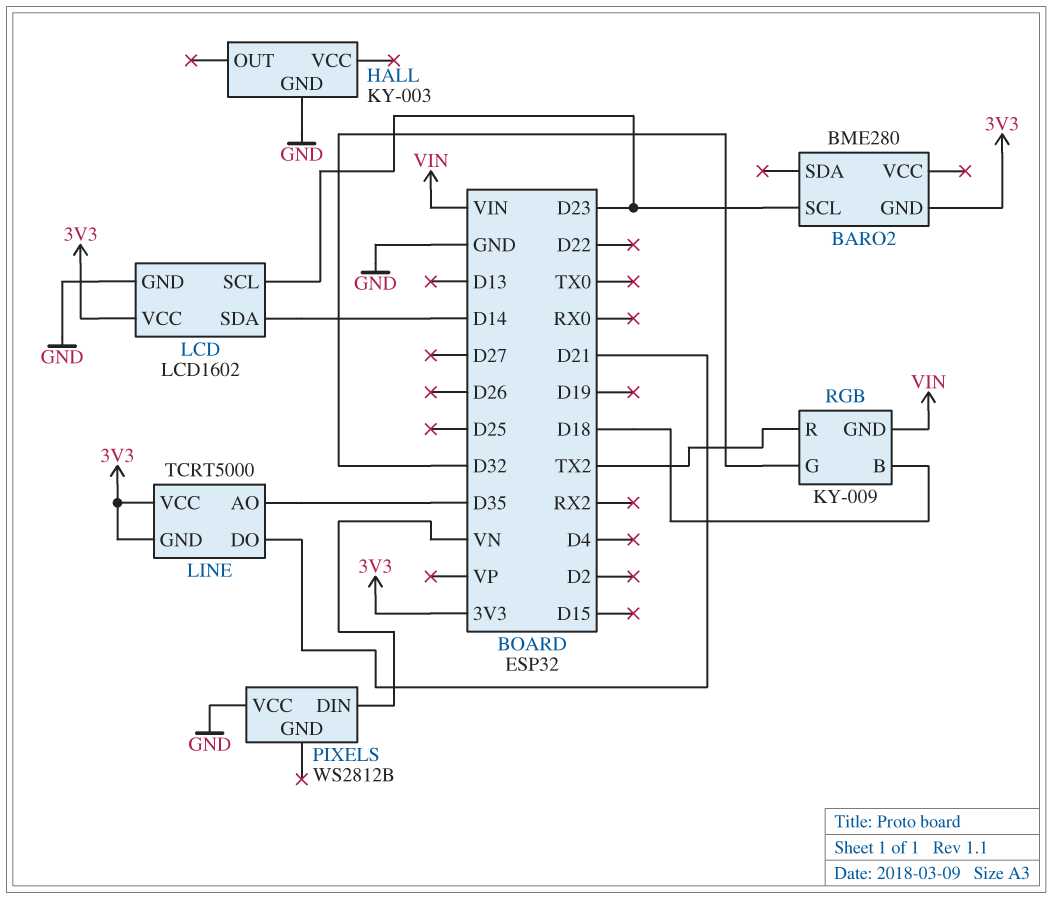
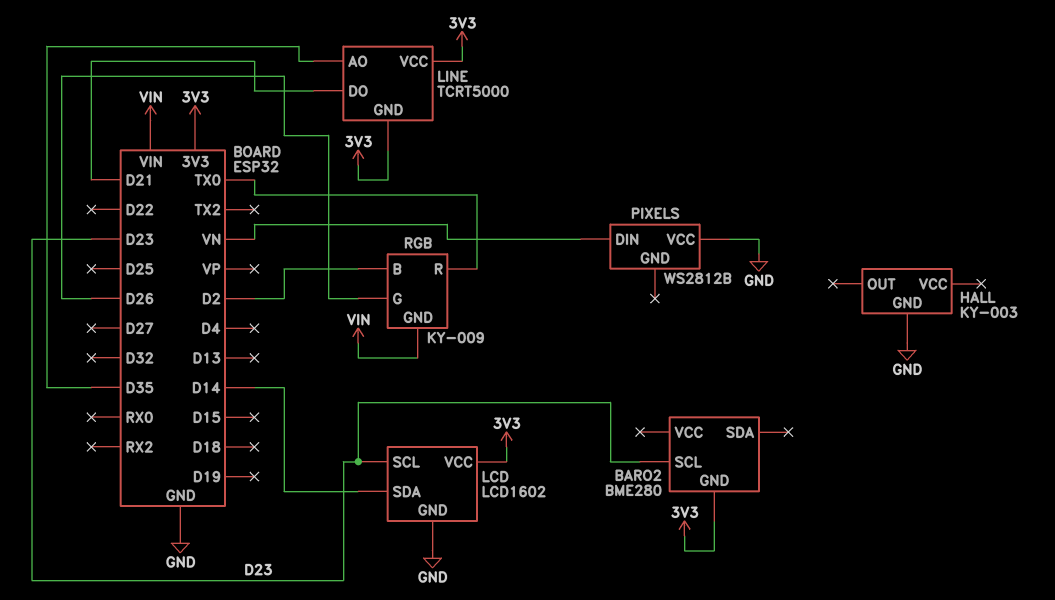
RGB pin B: D18 -> D2
RGB pin G: D32 -> D26
RGB pin R: TX2 -> TX0

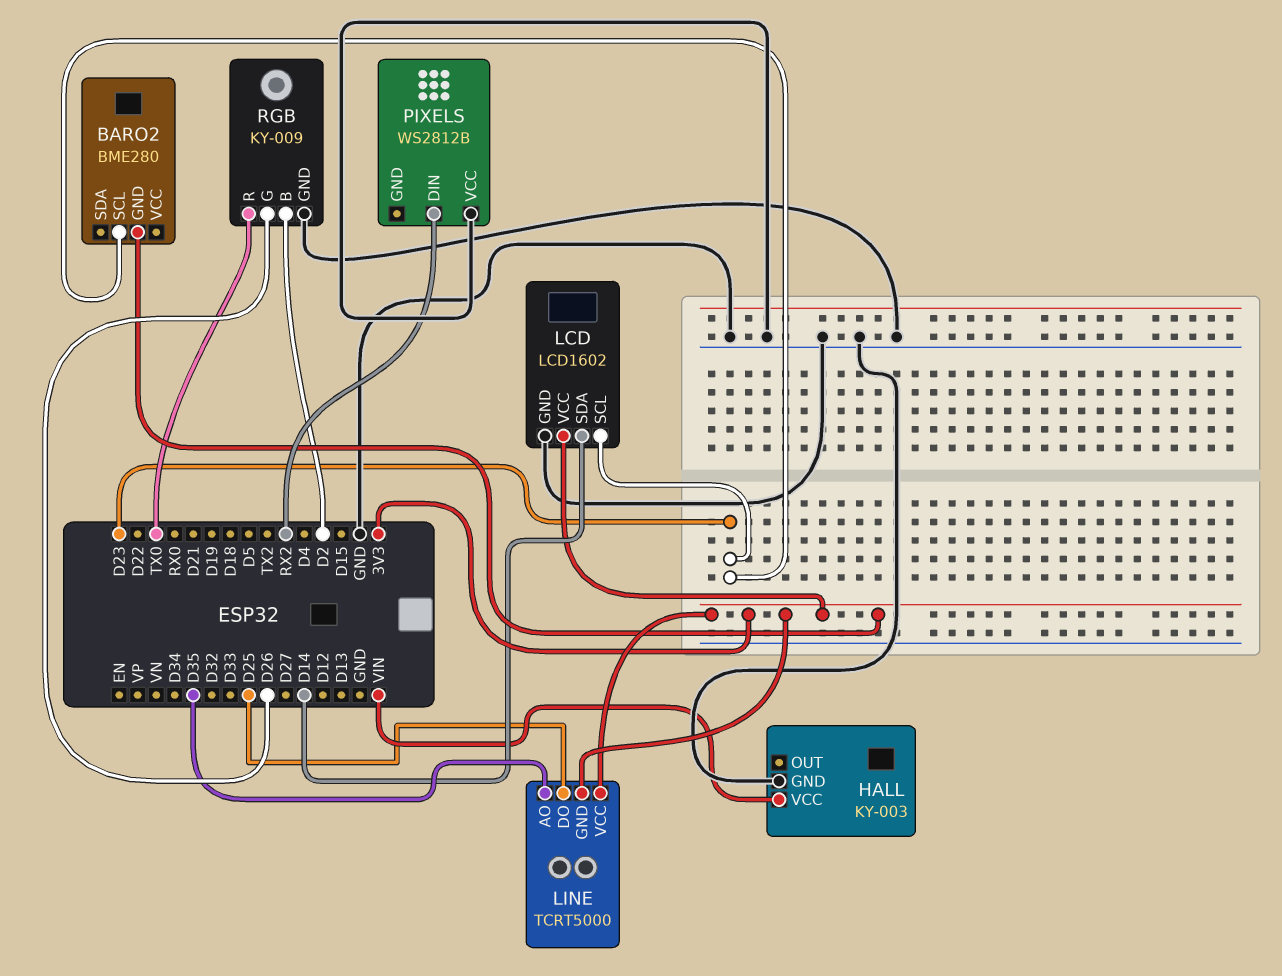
HALL pin VCC: none -> VIN
LINE pin DO: D21 -> D25
PIXELS pin DIN: VN -> RX2
RGB pin GND: VIN -> GND

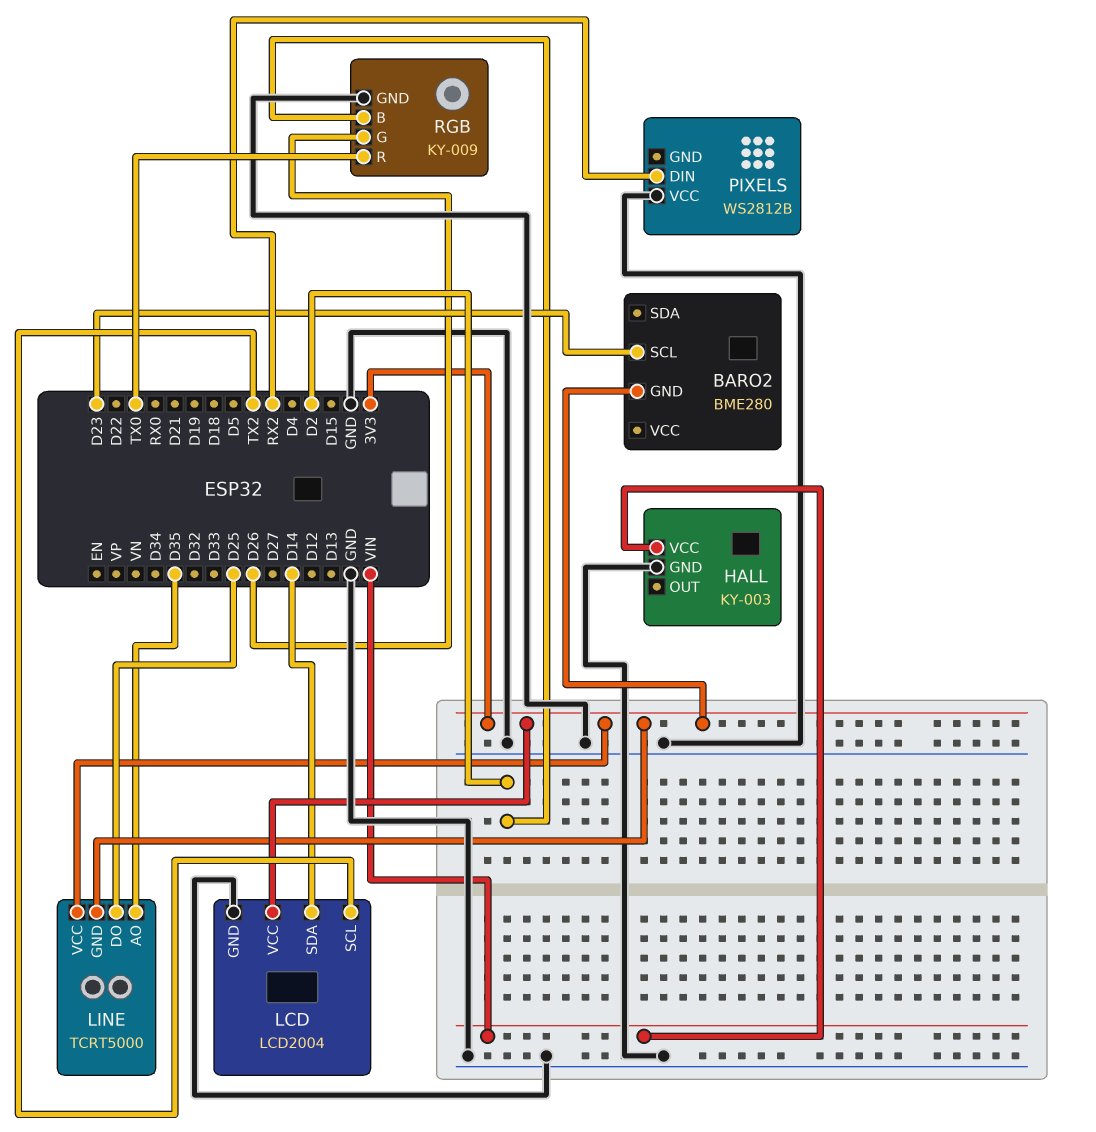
LCD: LCD1602 -> LCD2004
LCD pin SCL: D23 -> TX2

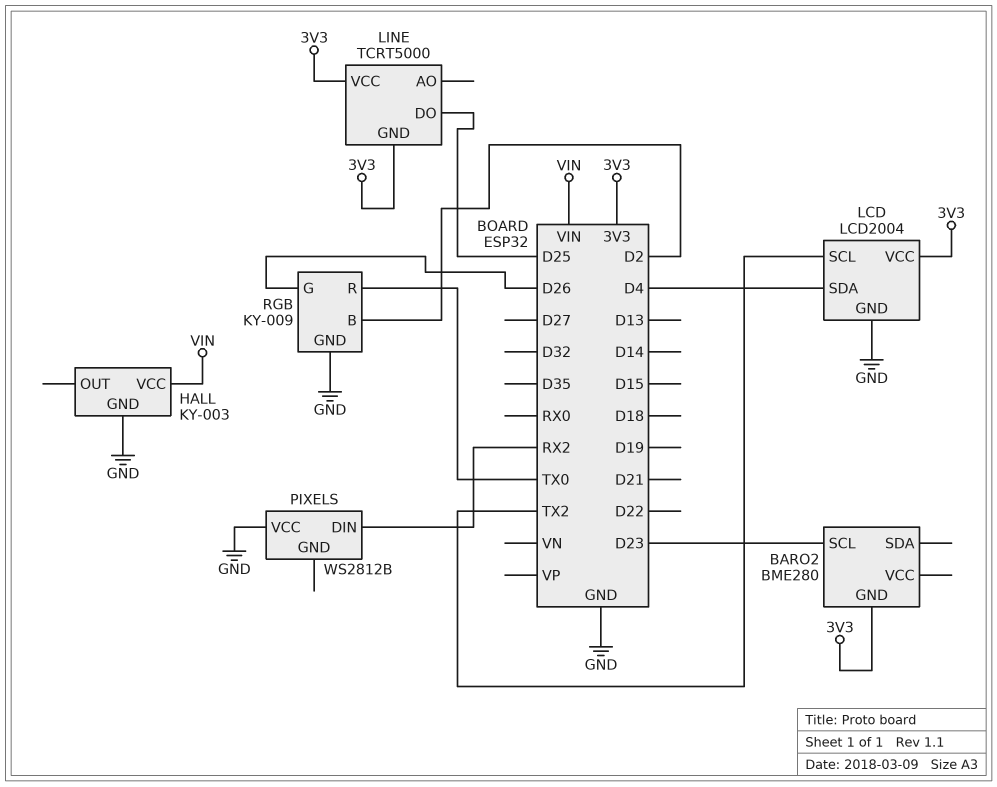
LCD pin SDA: D14 -> D4
LINE pin AO: D35 -> none

